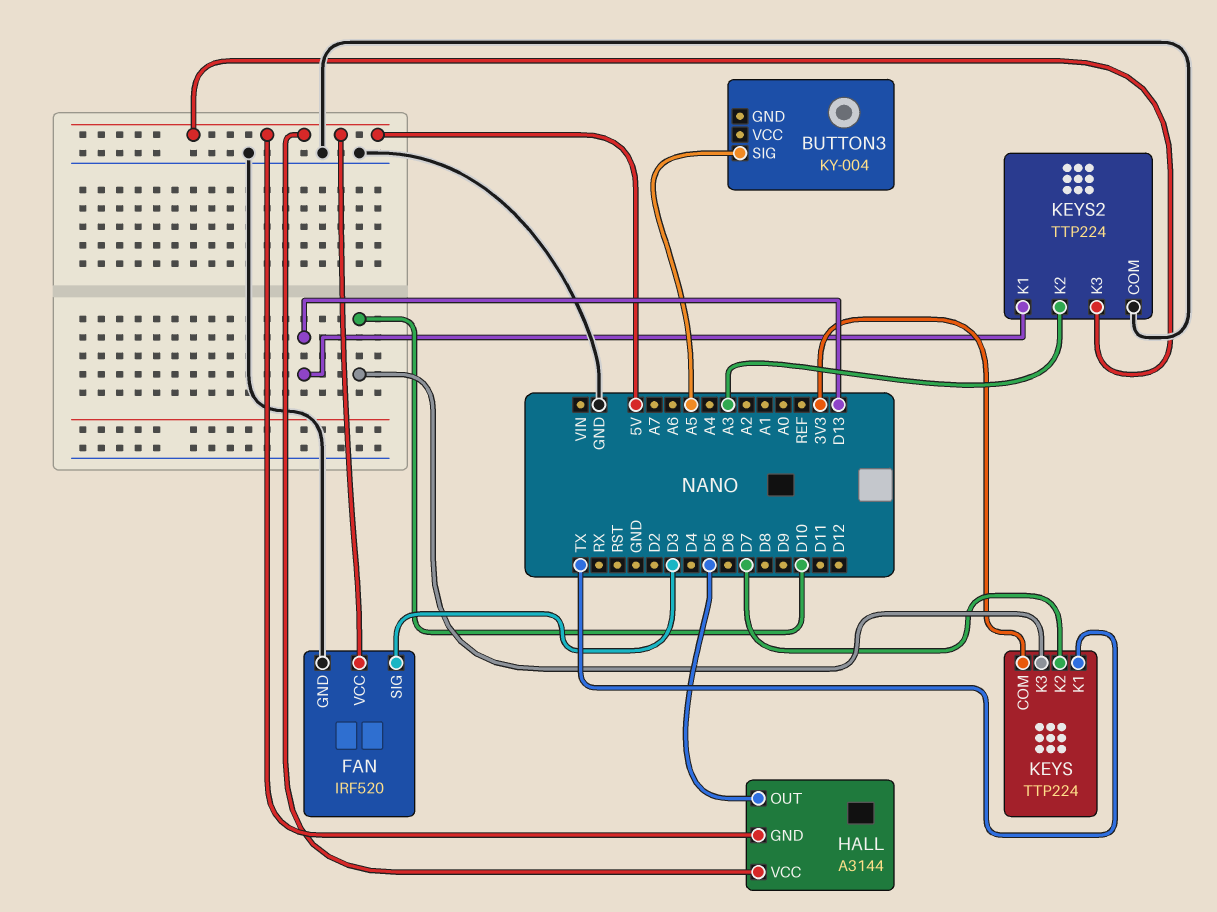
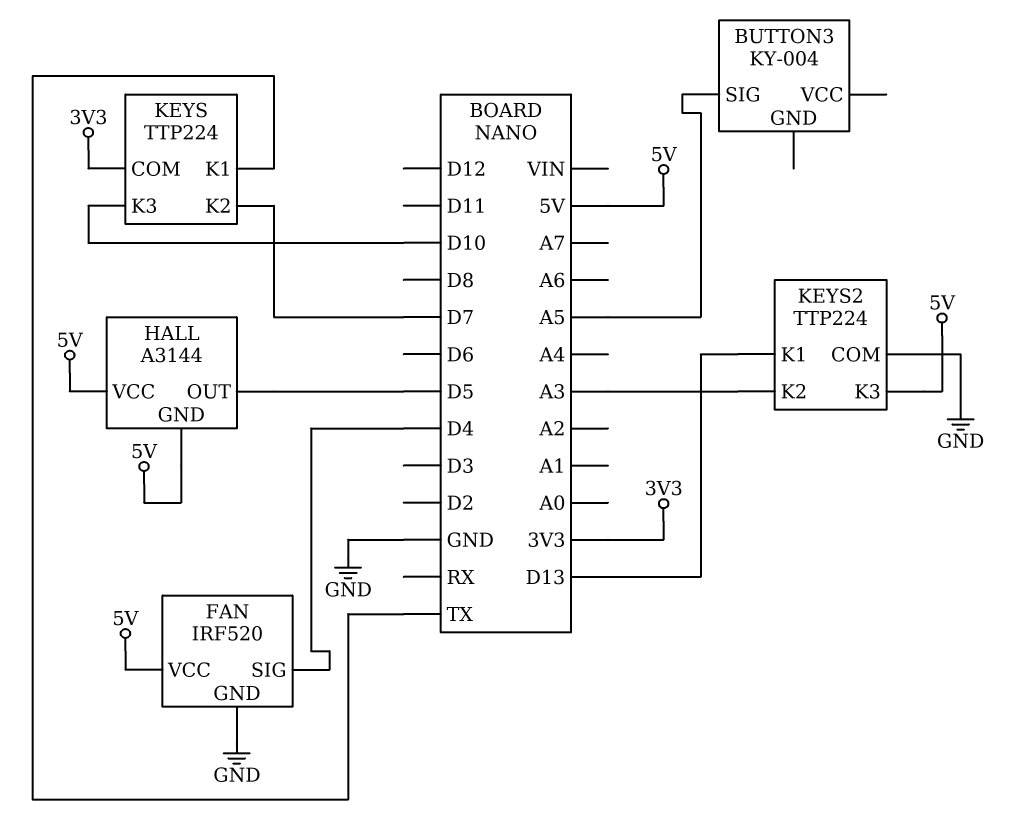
FAN pin SIG: D3 -> D4

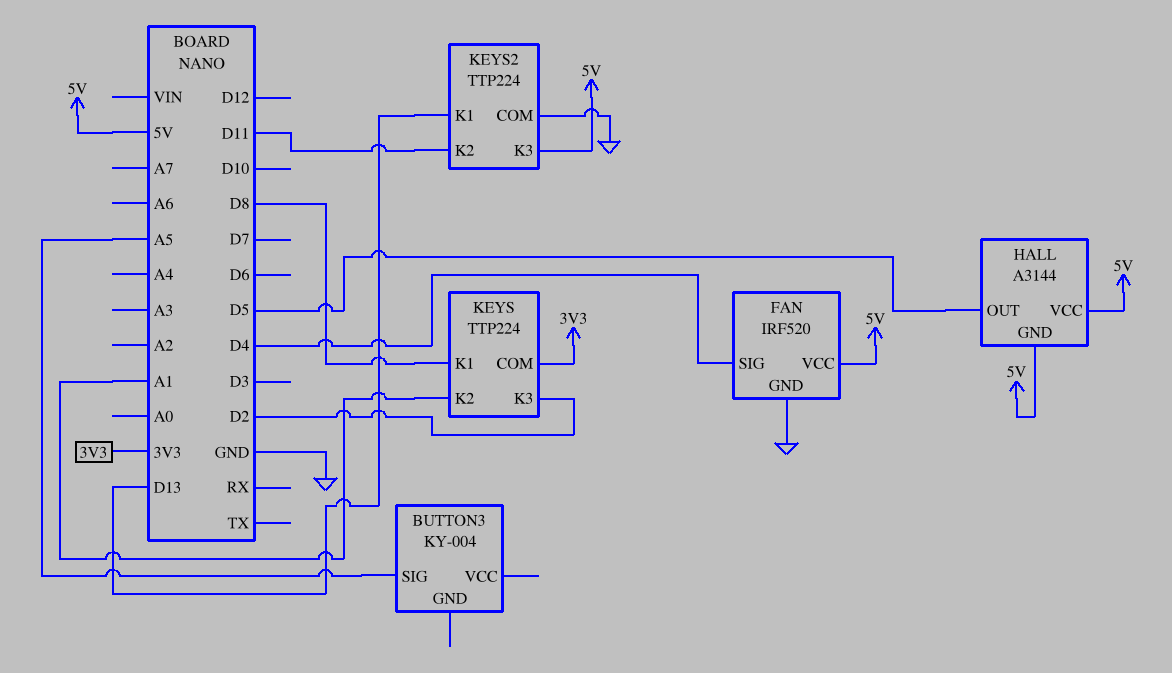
KEYS pin K1: TX -> D8
KEYS pin K2: D7 -> A1
KEYS pin K3: D10 -> D2
KEYS2 pin K2: A3 -> D11

